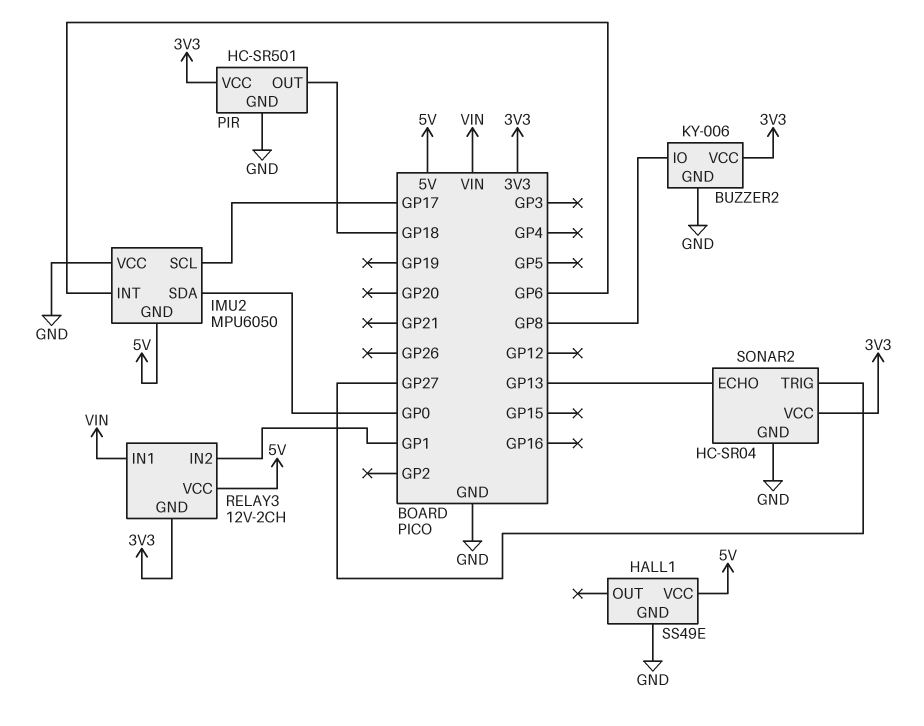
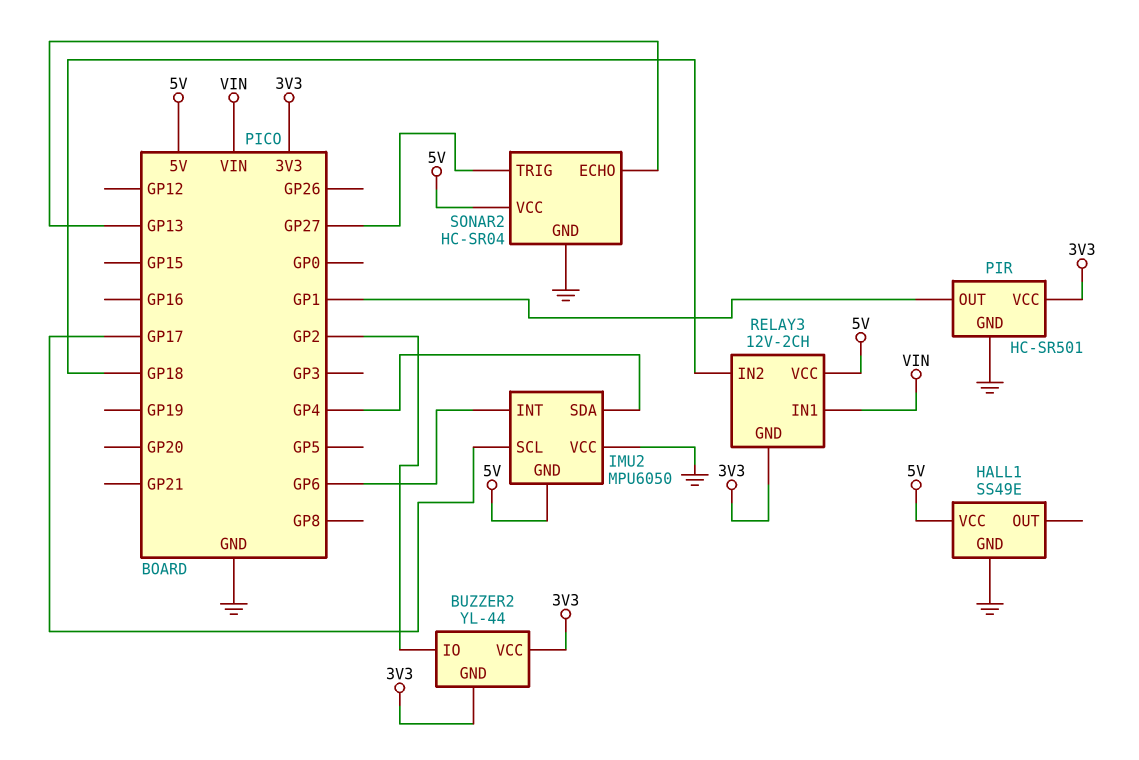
BUZZER2: KY-006 -> YL-44
BUZZER2 pin GND: GND -> 3V3
BUZZER2 pin IO: GP8 -> GP2
IMU2 pin SDA: GP0 -> GP4
PIR pin OUT: GP18 -> GP1
RELAY3 pin IN2: GP1 -> GP18
SONAR2 pin VCC: 3V3 -> 5V

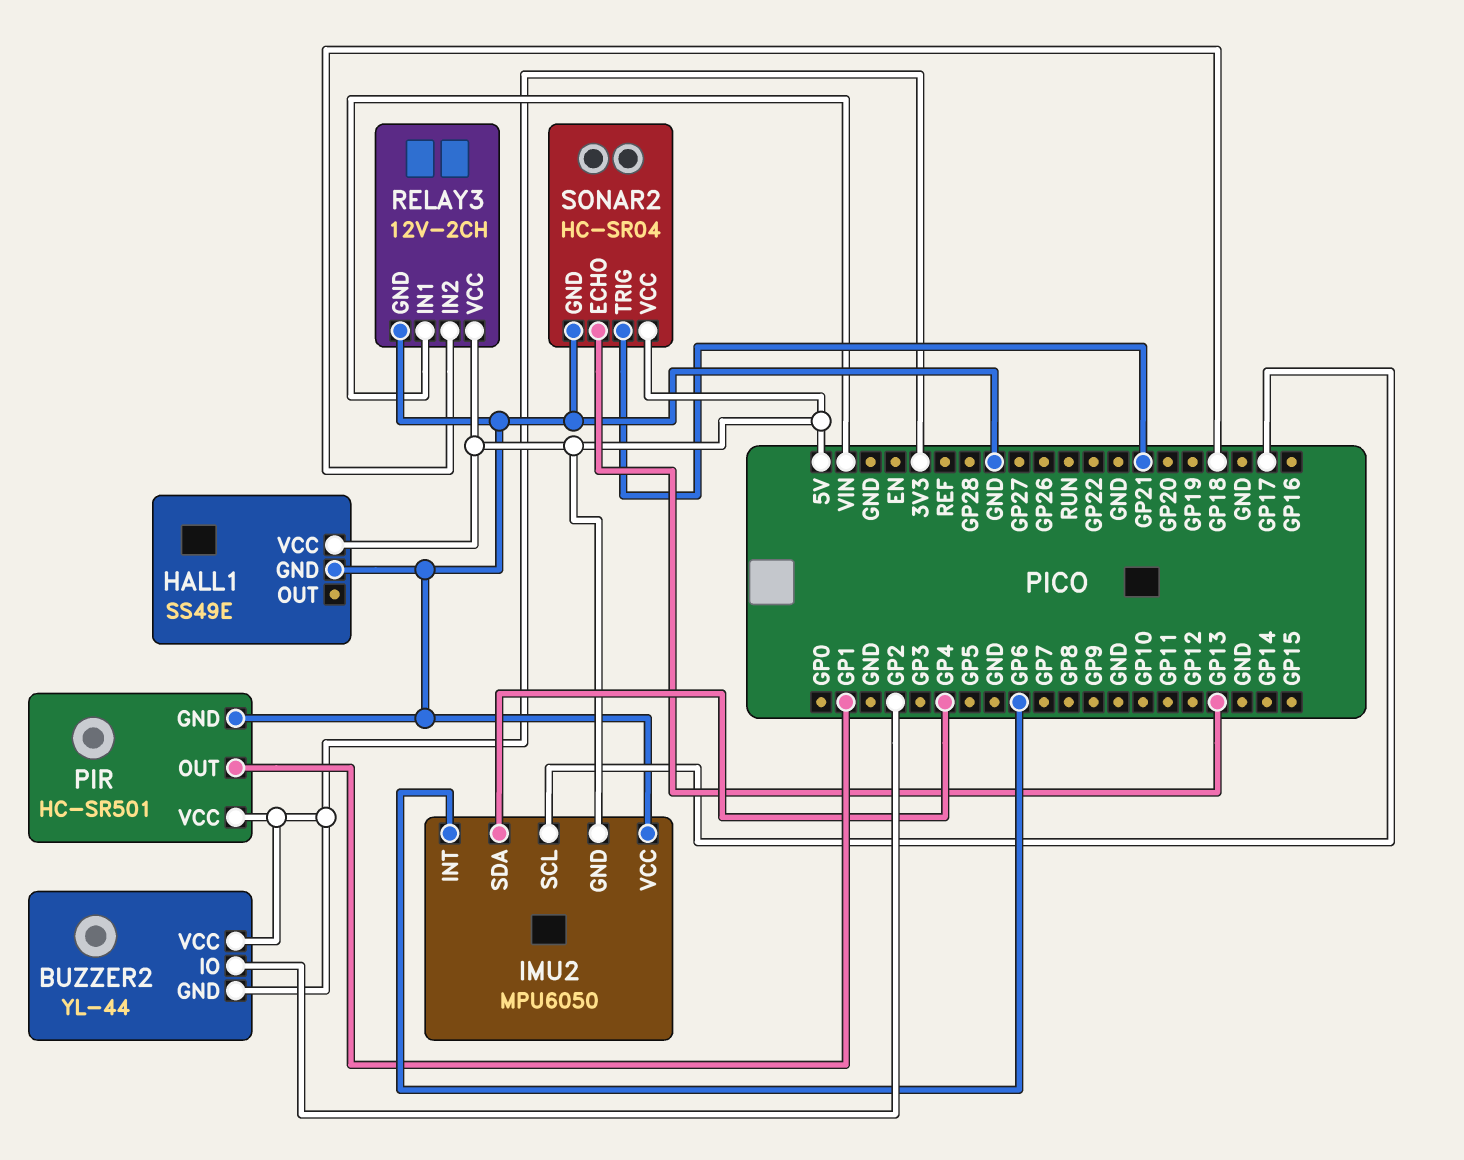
RELAY3 pin GND: 3V3 -> GND
SONAR2 pin TRIG: GP27 -> GP21

